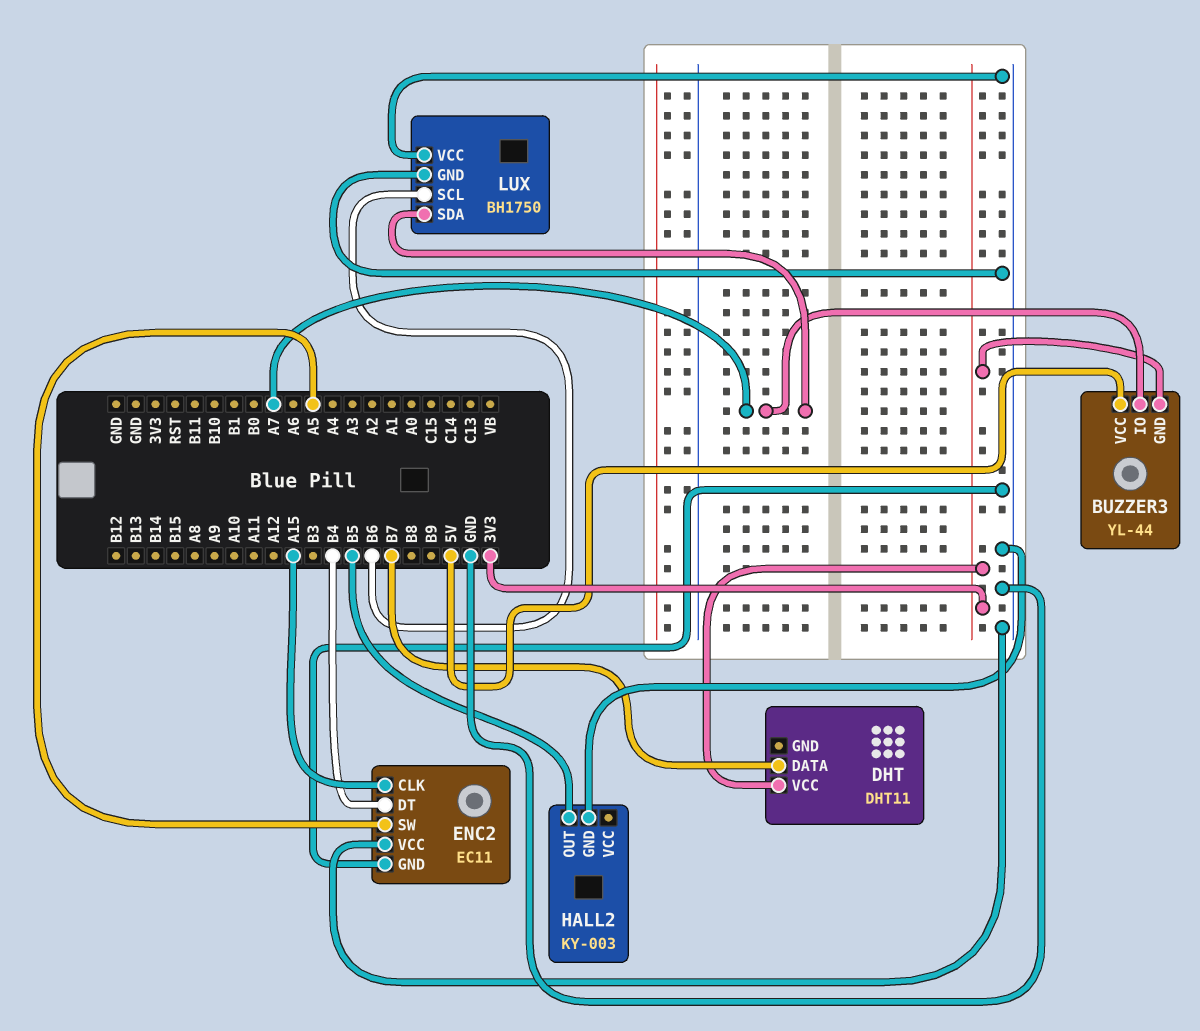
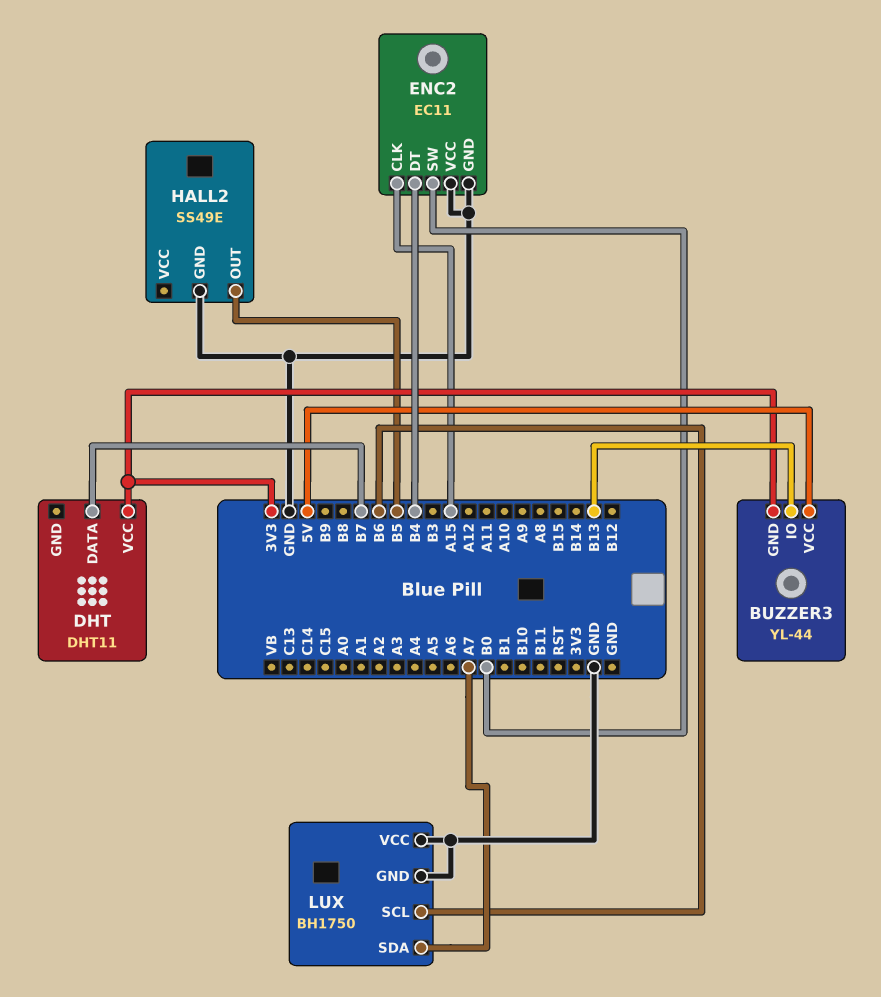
BUZZER3 pin IO: A7 -> B13
ENC2 pin SW: A5 -> B0
HALL2: KY-003 -> SS49E

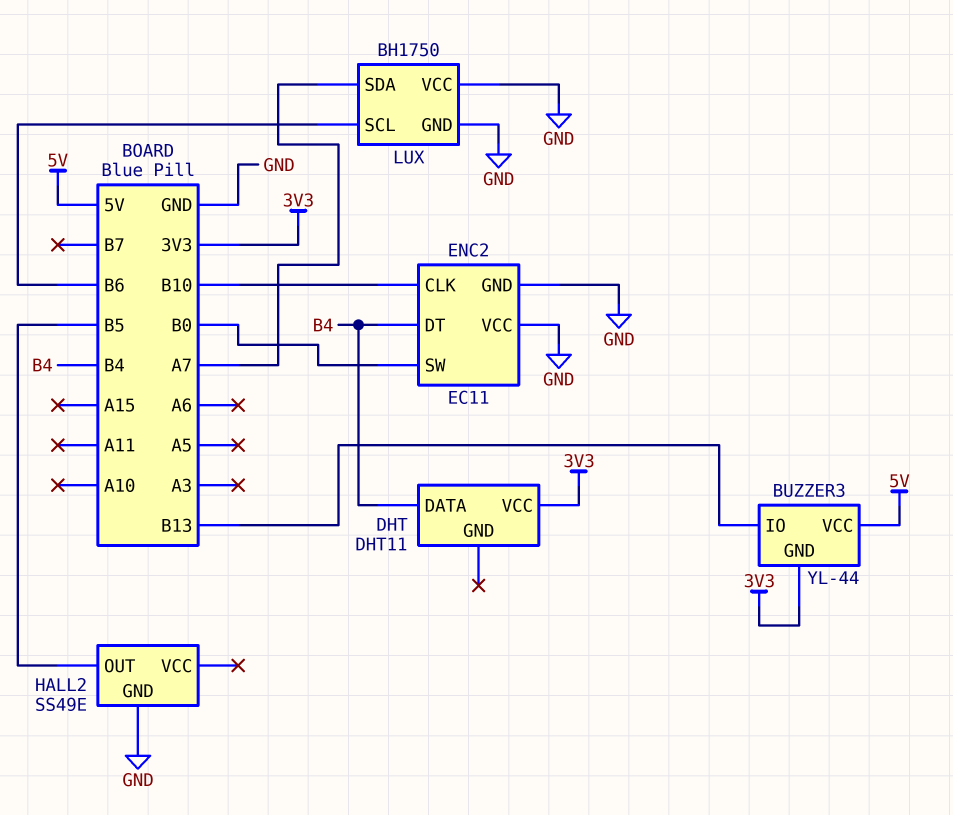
DHT pin DATA: B7 -> B4
ENC2 pin CLK: A15 -> B10

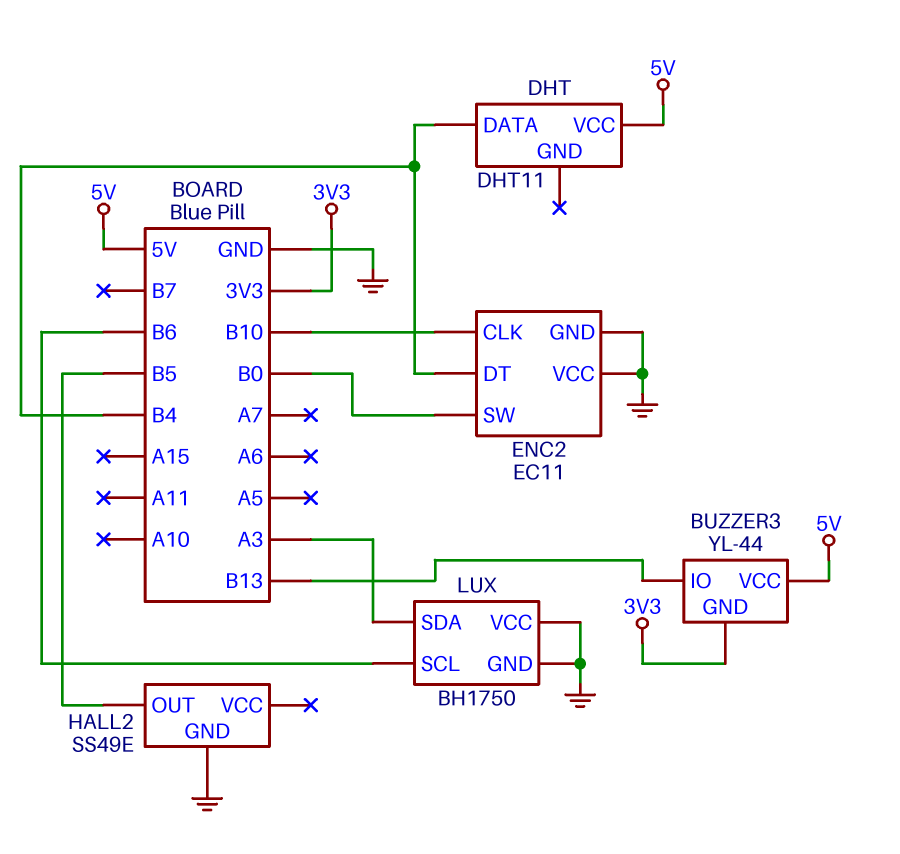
DHT pin VCC: 3V3 -> 5V
LUX pin SDA: A7 -> A3

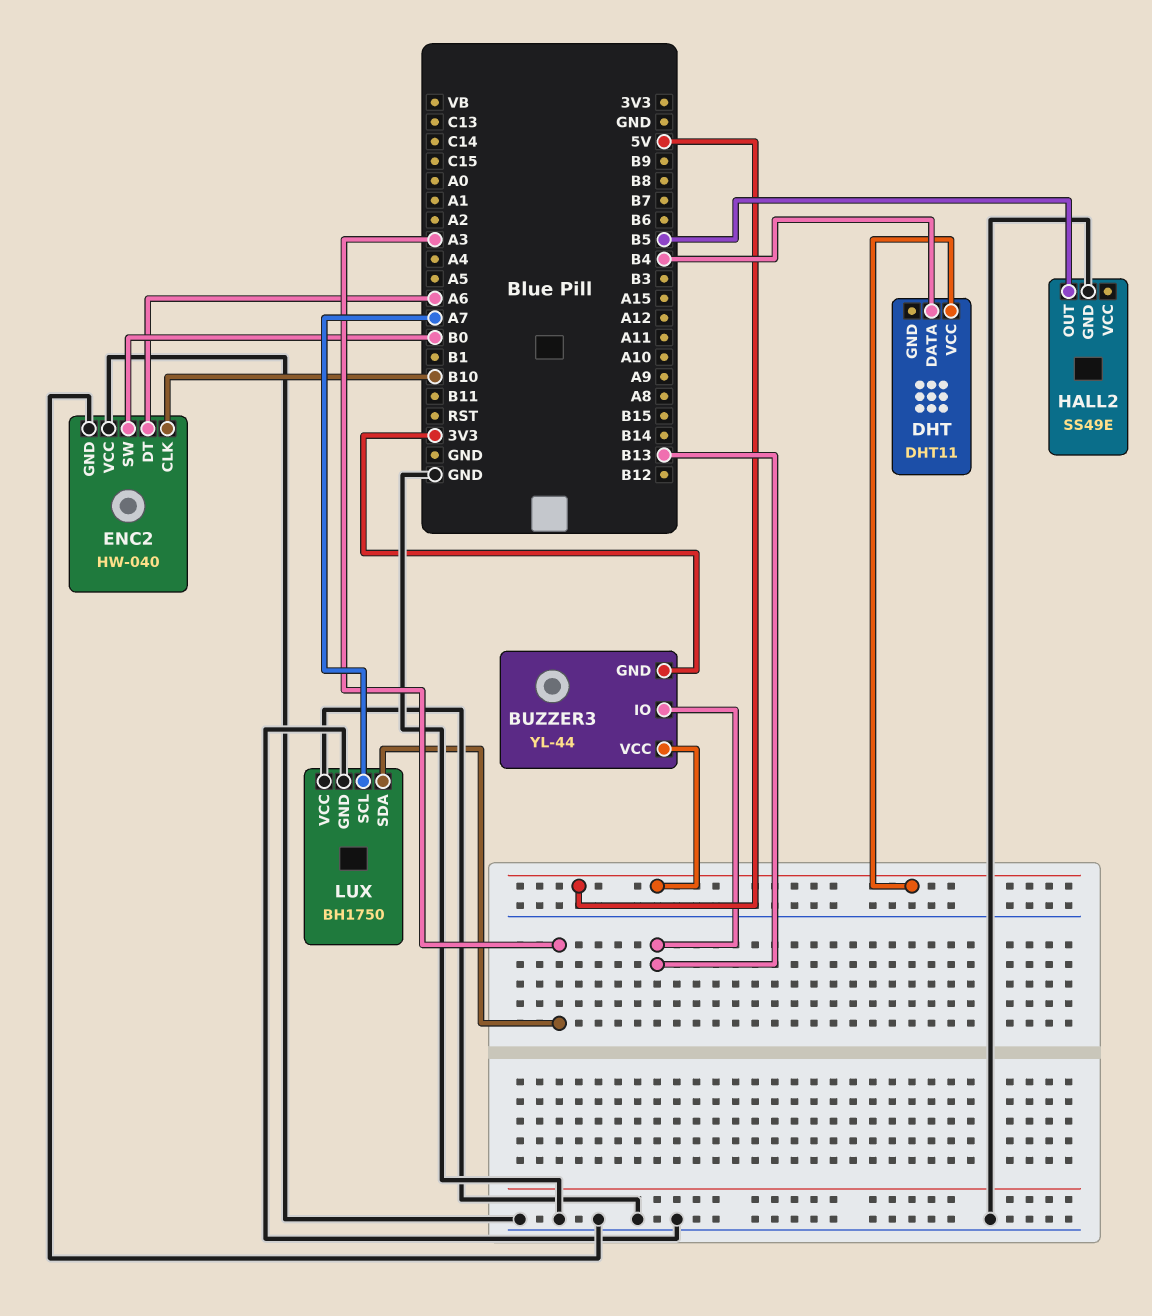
ENC2: EC11 -> HW-040
ENC2 pin DT: B4 -> A6
LUX pin SCL: B6 -> A7

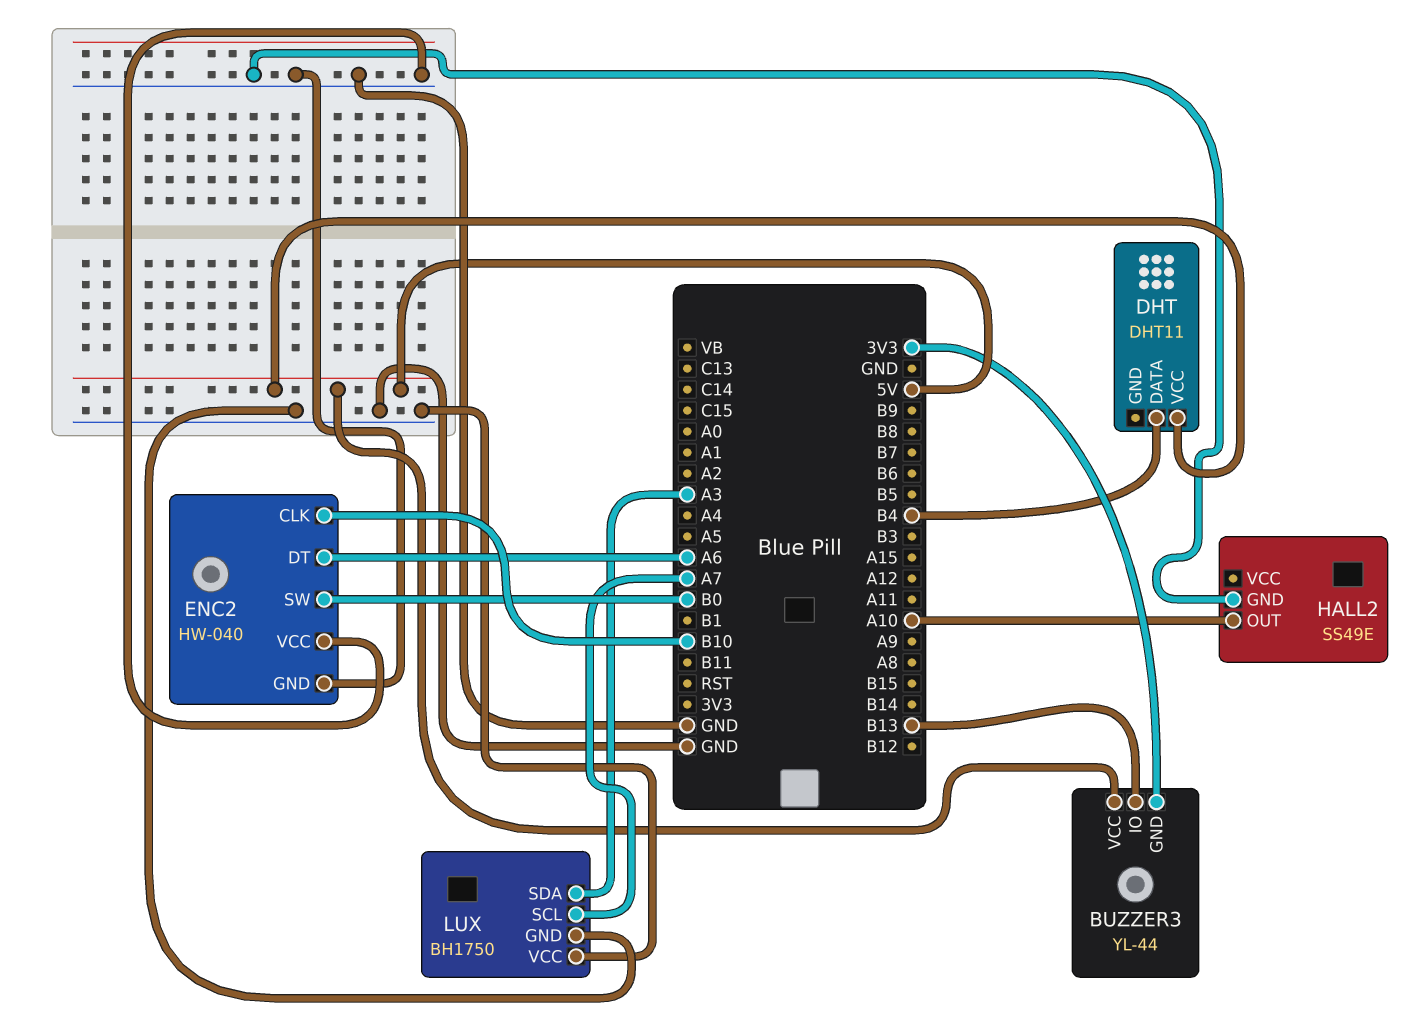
HALL2 pin OUT: B5 -> A10

